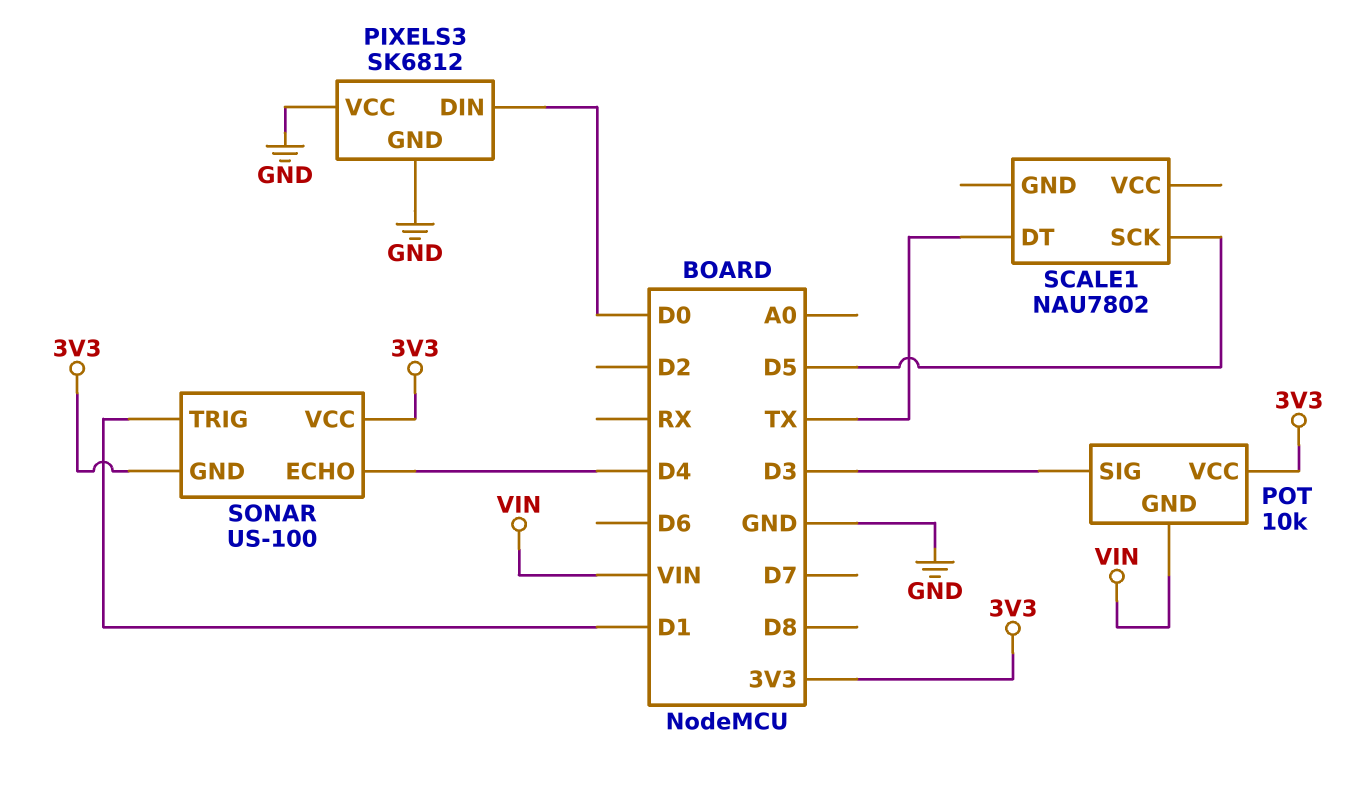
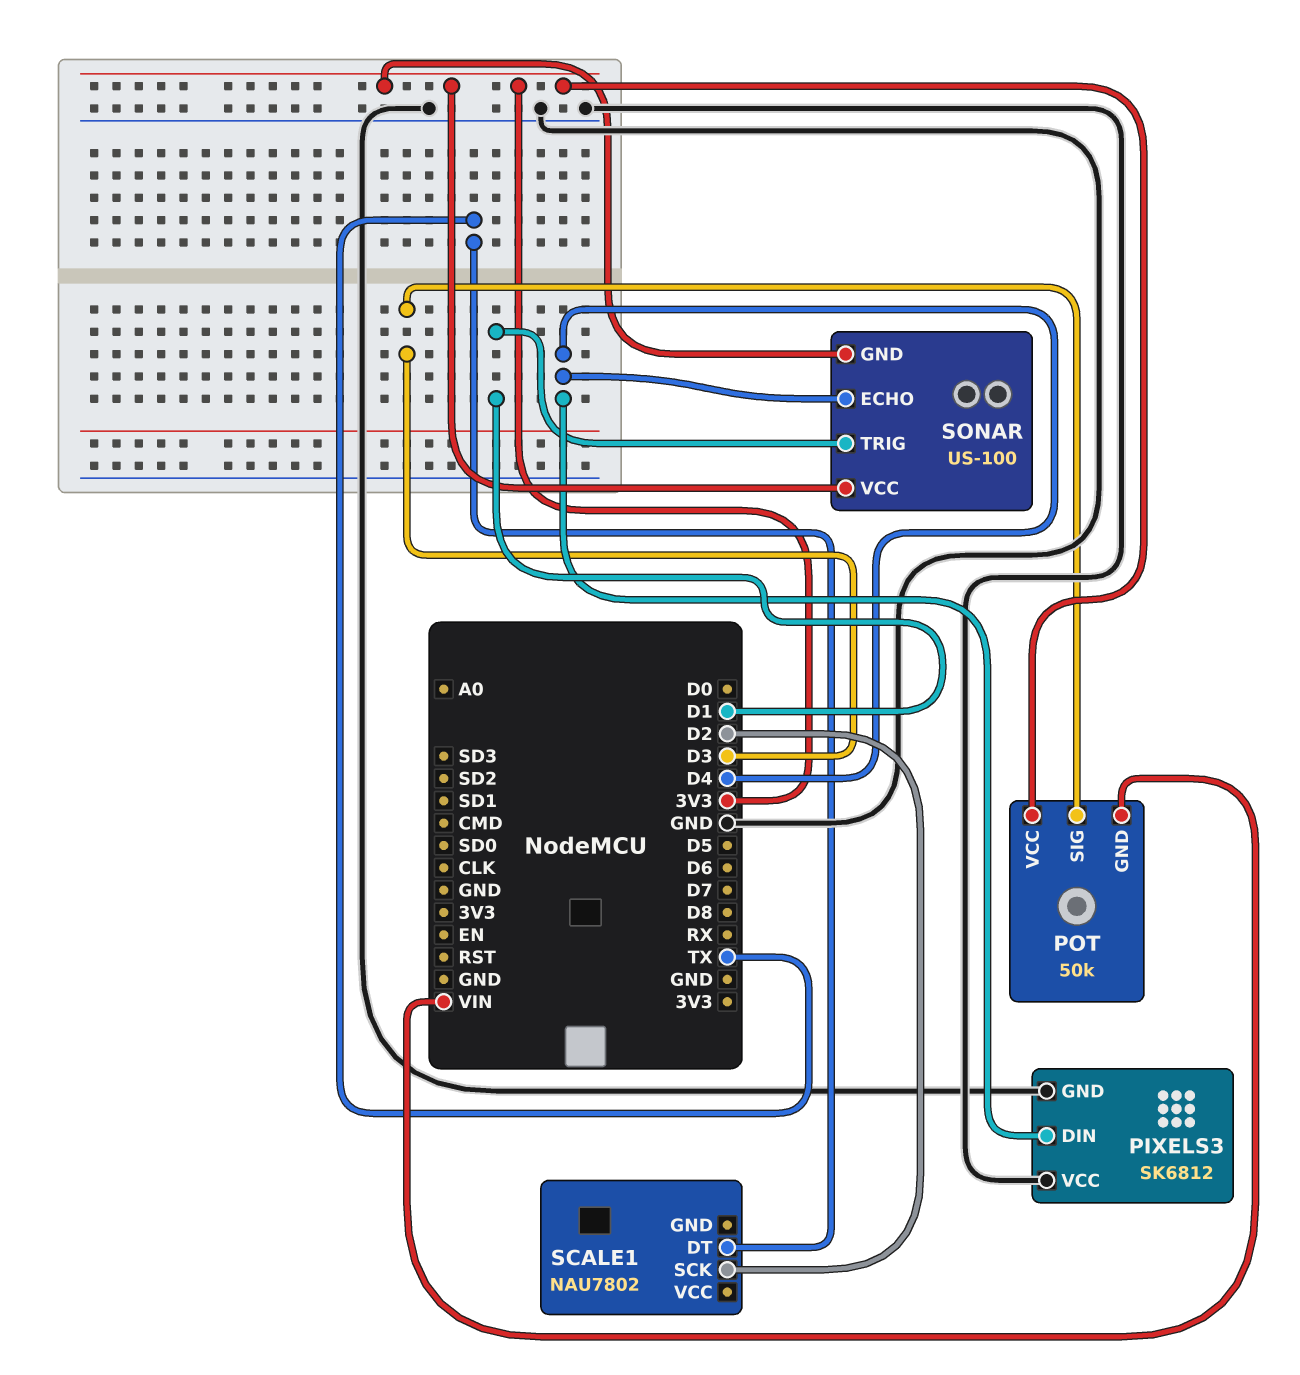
PIXELS3 pin DIN: D0 -> D4
POT: 10k -> 50k
SCALE1 pin SCK: D5 -> D2

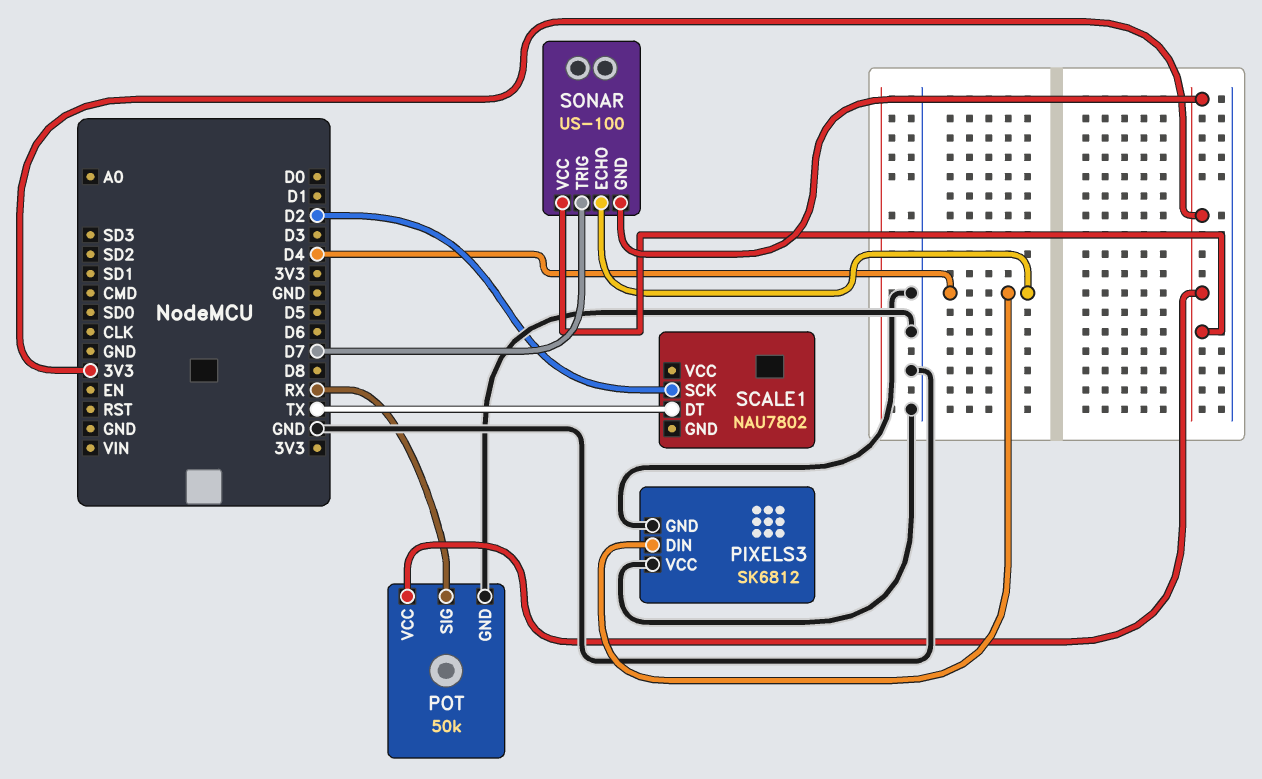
POT pin GND: VIN -> GND
POT pin SIG: D3 -> RX
SONAR pin TRIG: D1 -> D7

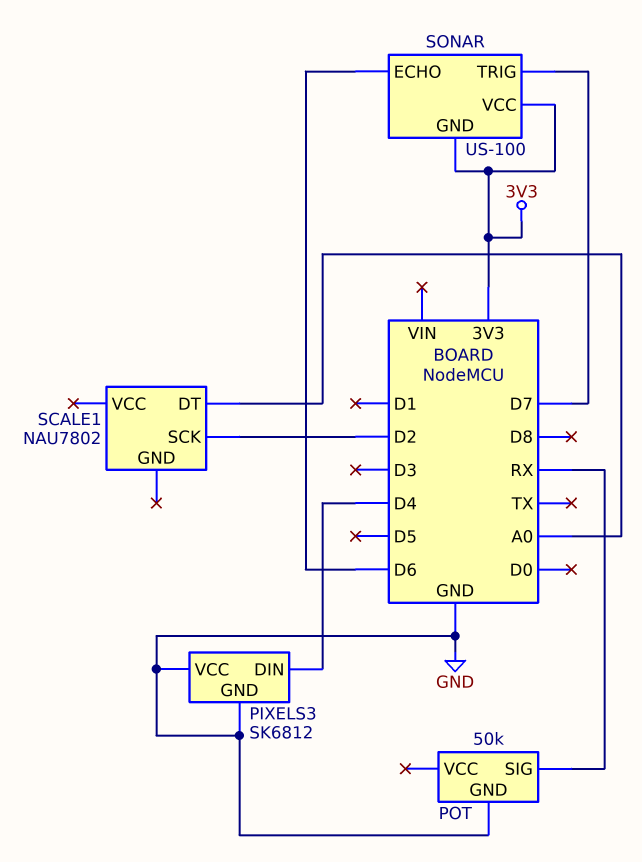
POT pin VCC: 3V3 -> none
SCALE1 pin DT: TX -> A0
SONAR pin ECHO: D4 -> D6

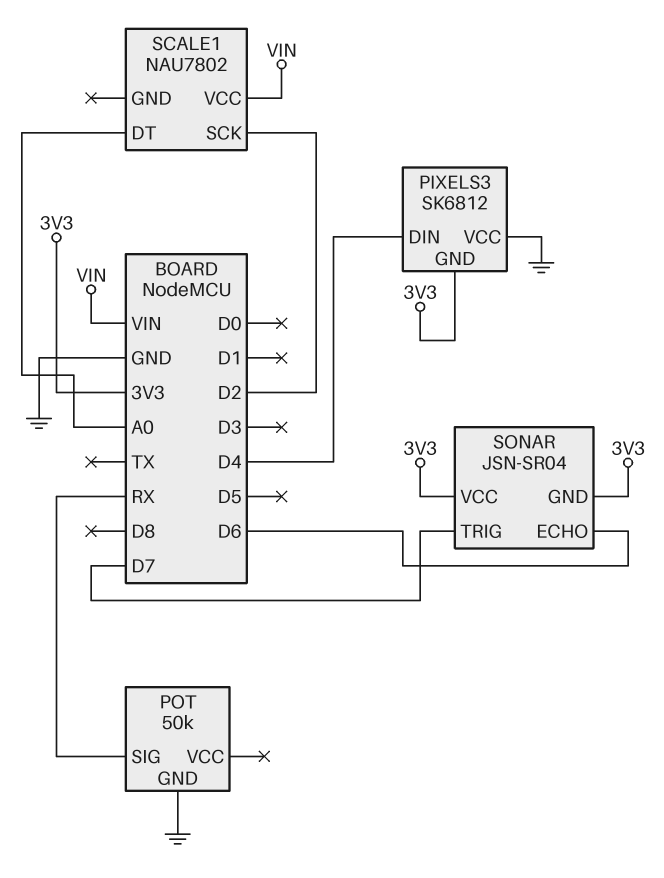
PIXELS3 pin GND: GND -> 3V3
SCALE1 pin VCC: none -> VIN
SONAR: US-100 -> JSN-SR04

